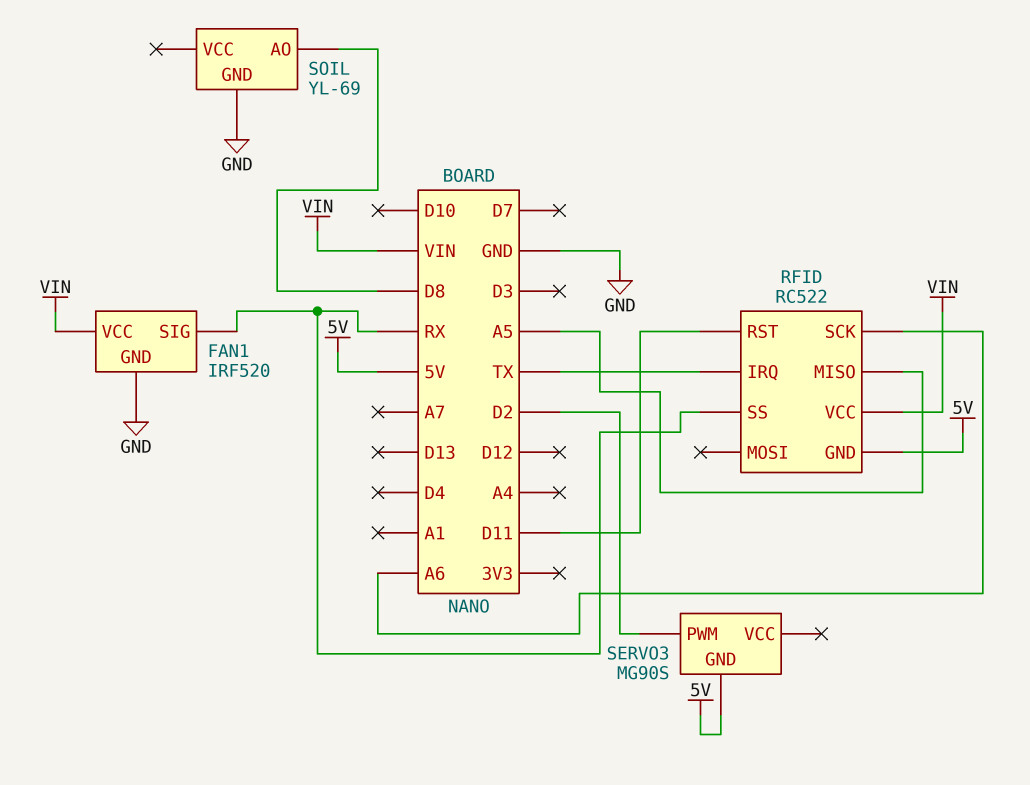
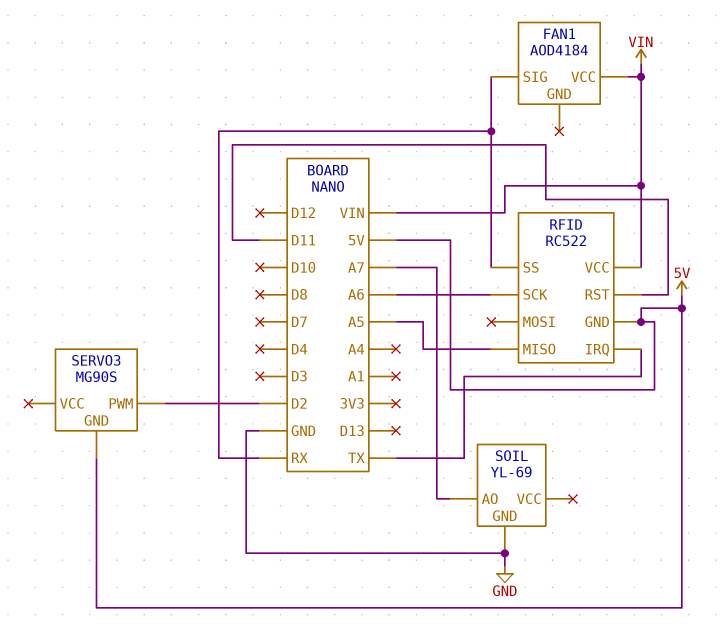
FAN1: IRF520 -> AOD4184
FAN1 pin GND: GND -> none
SOIL pin AO: D8 -> A7

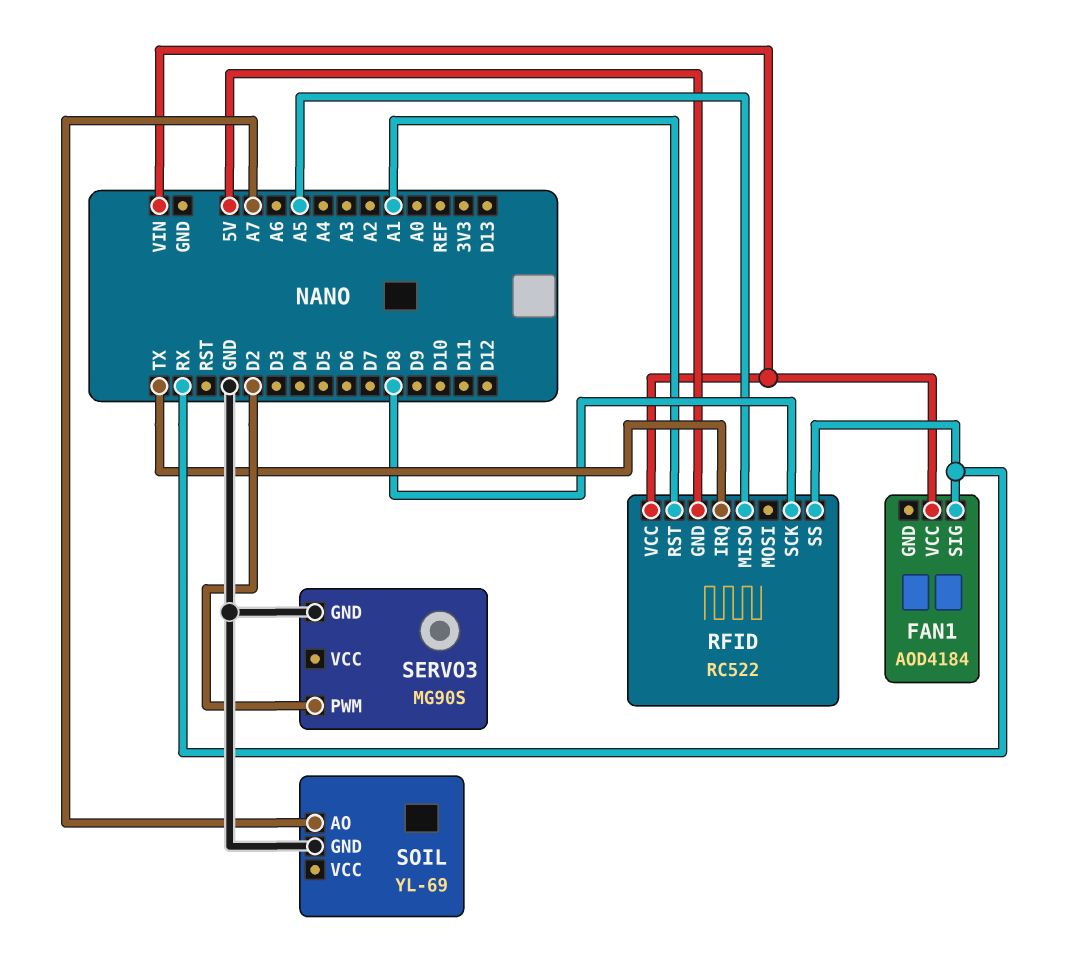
RFID pin RST: D11 -> A1
RFID pin SCK: A6 -> D8
SERVO3 pin GND: 5V -> GND

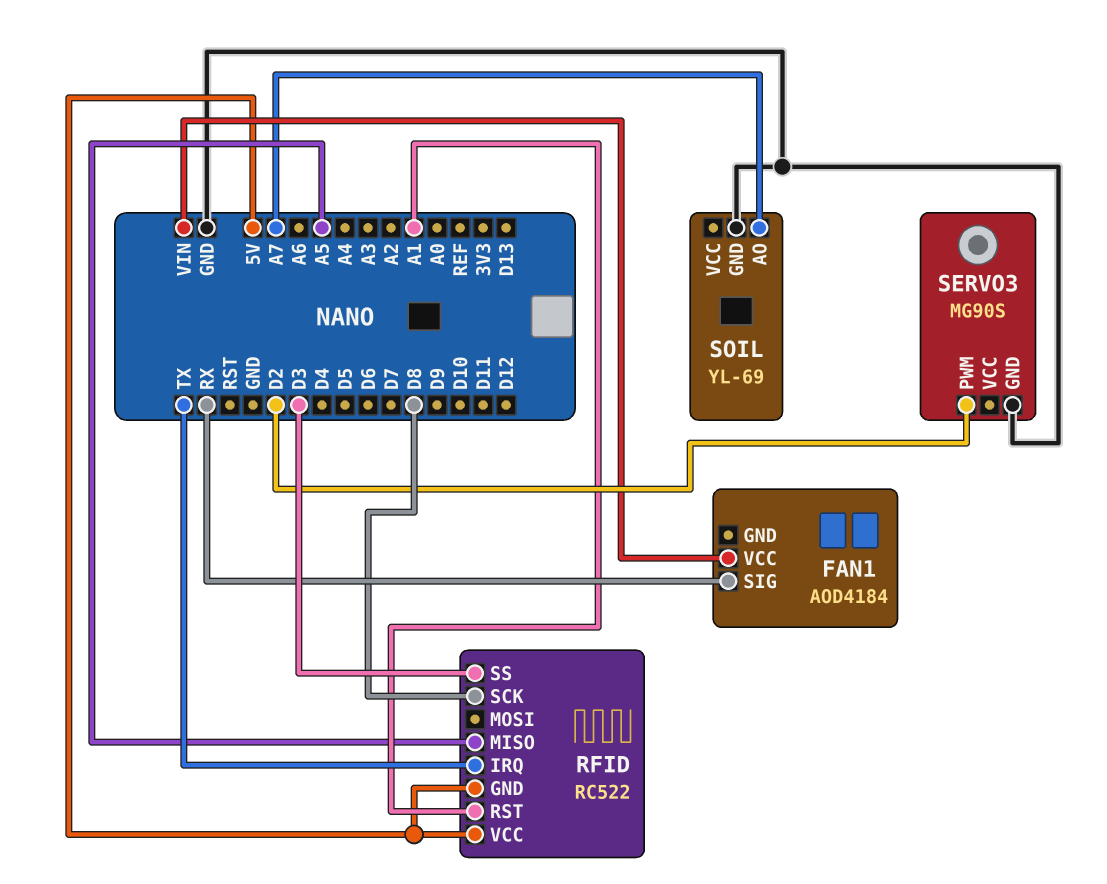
RFID pin SS: RX -> D3
RFID pin VCC: VIN -> 5V

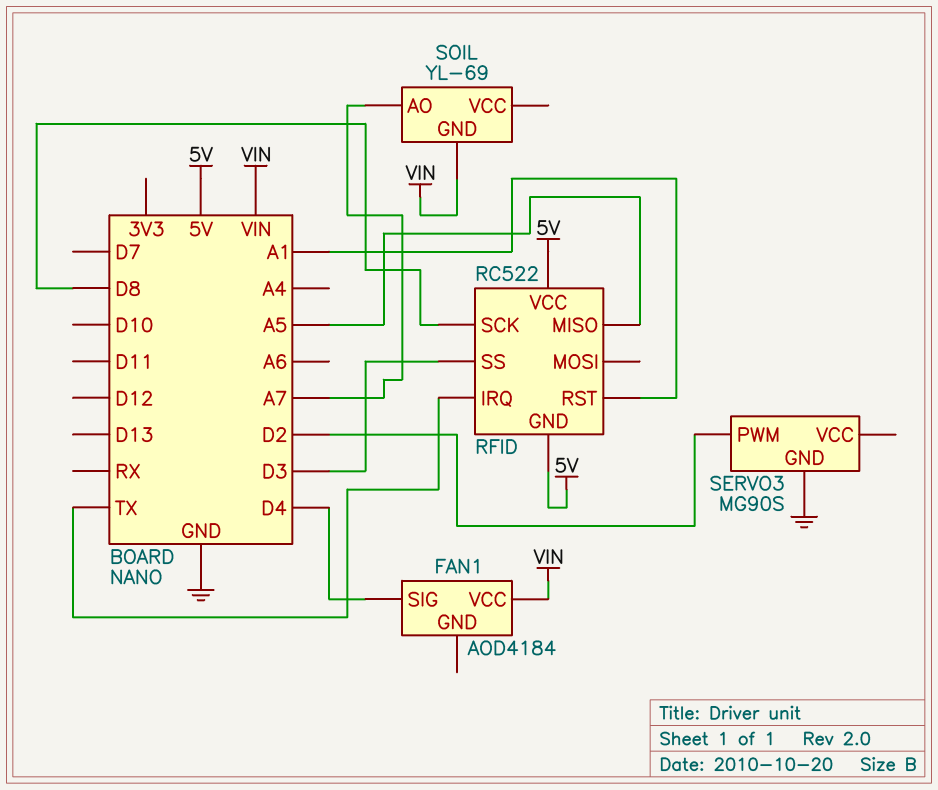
FAN1 pin SIG: RX -> D4
SOIL pin GND: GND -> VIN

